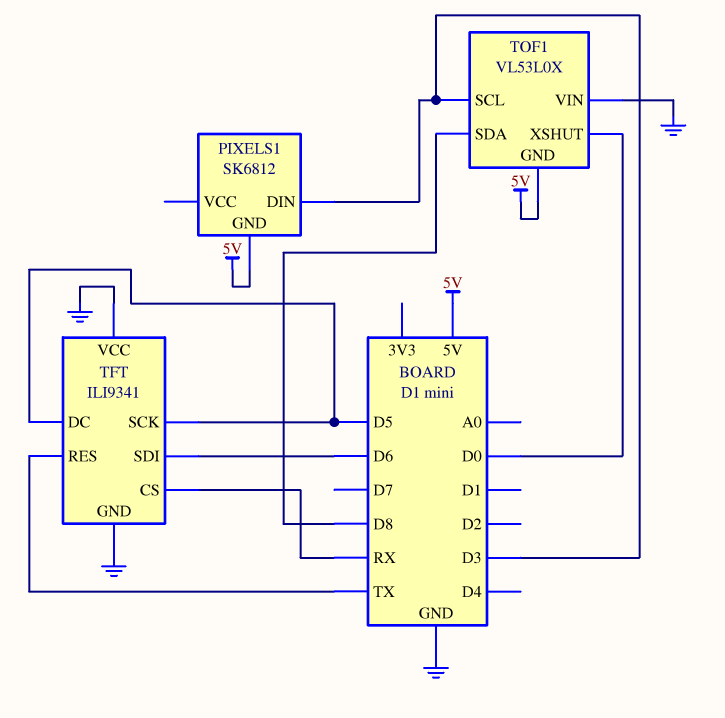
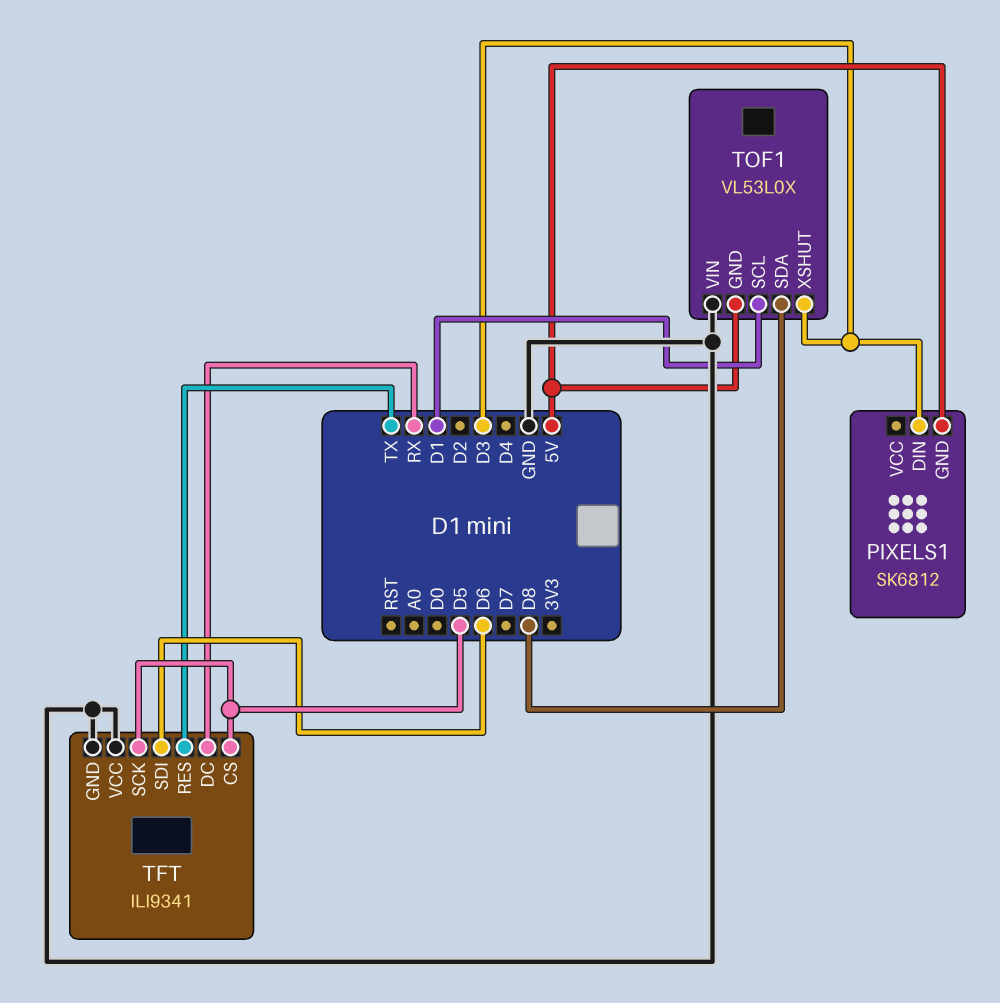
TFT pin CS: RX -> D5
TFT pin DC: D5 -> RX
TOF1 pin SCL: D3 -> D1
TOF1 pin XSHUT: D0 -> D3

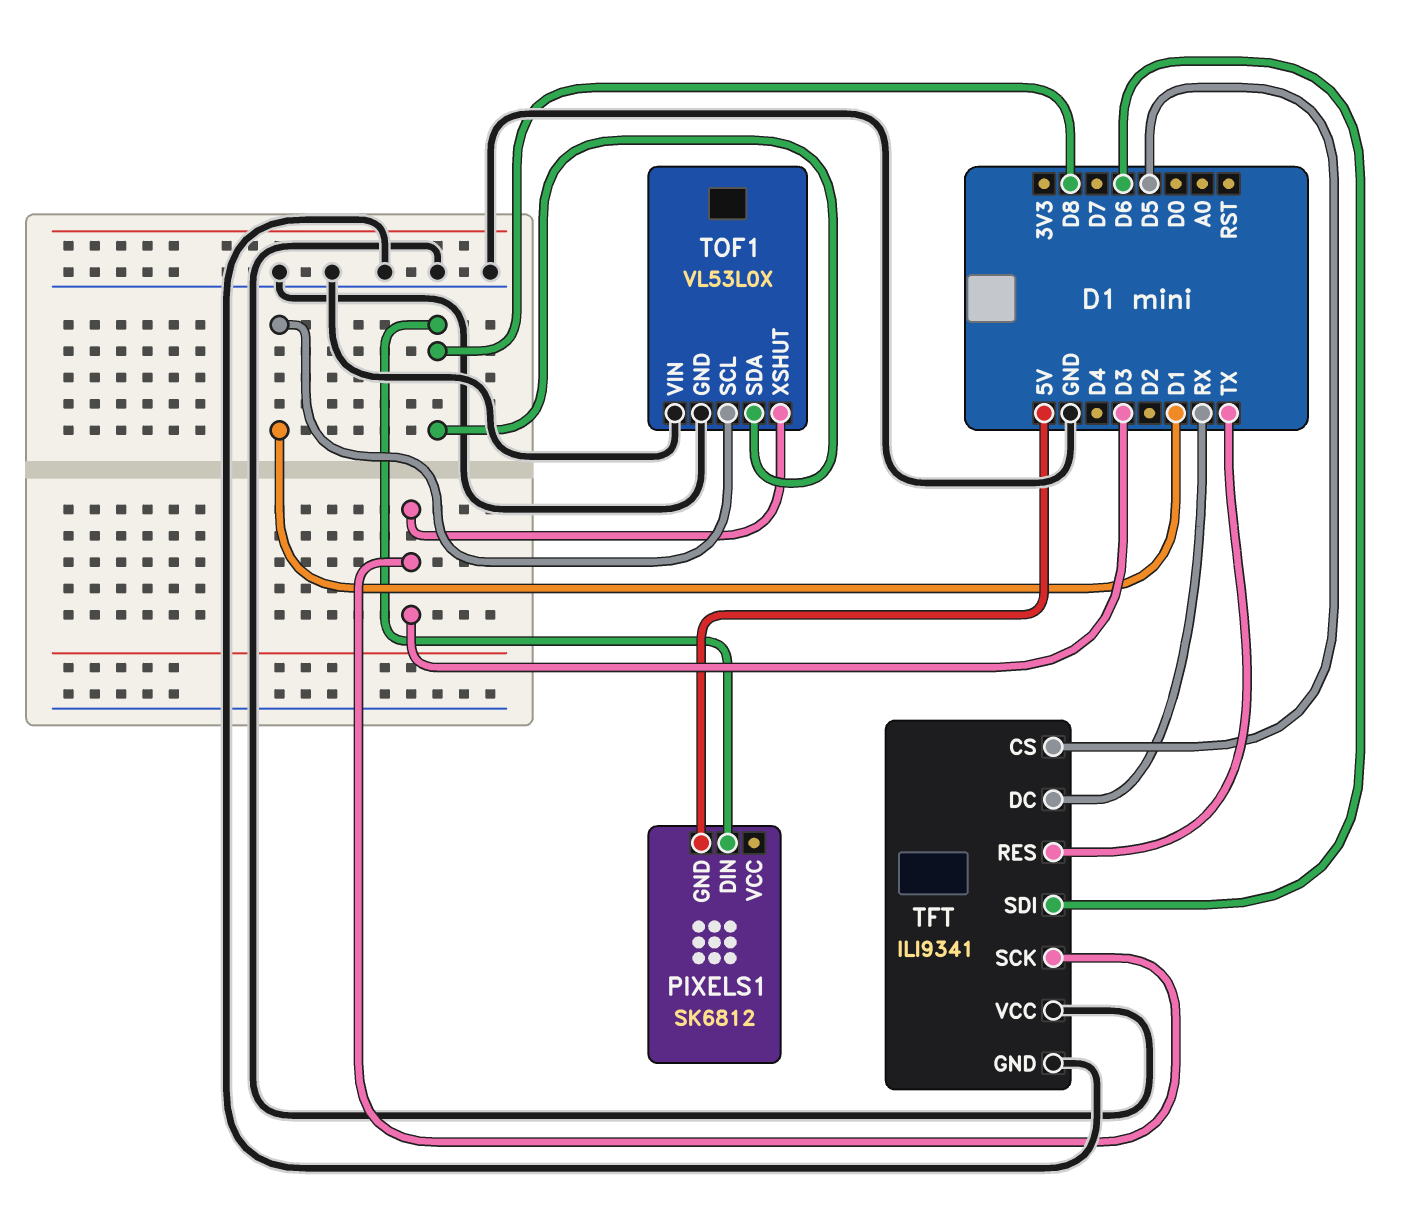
PIXELS1 pin DIN: D3 -> D8
TFT pin SCK: D5 -> D3
TOF1 pin GND: 5V -> GND

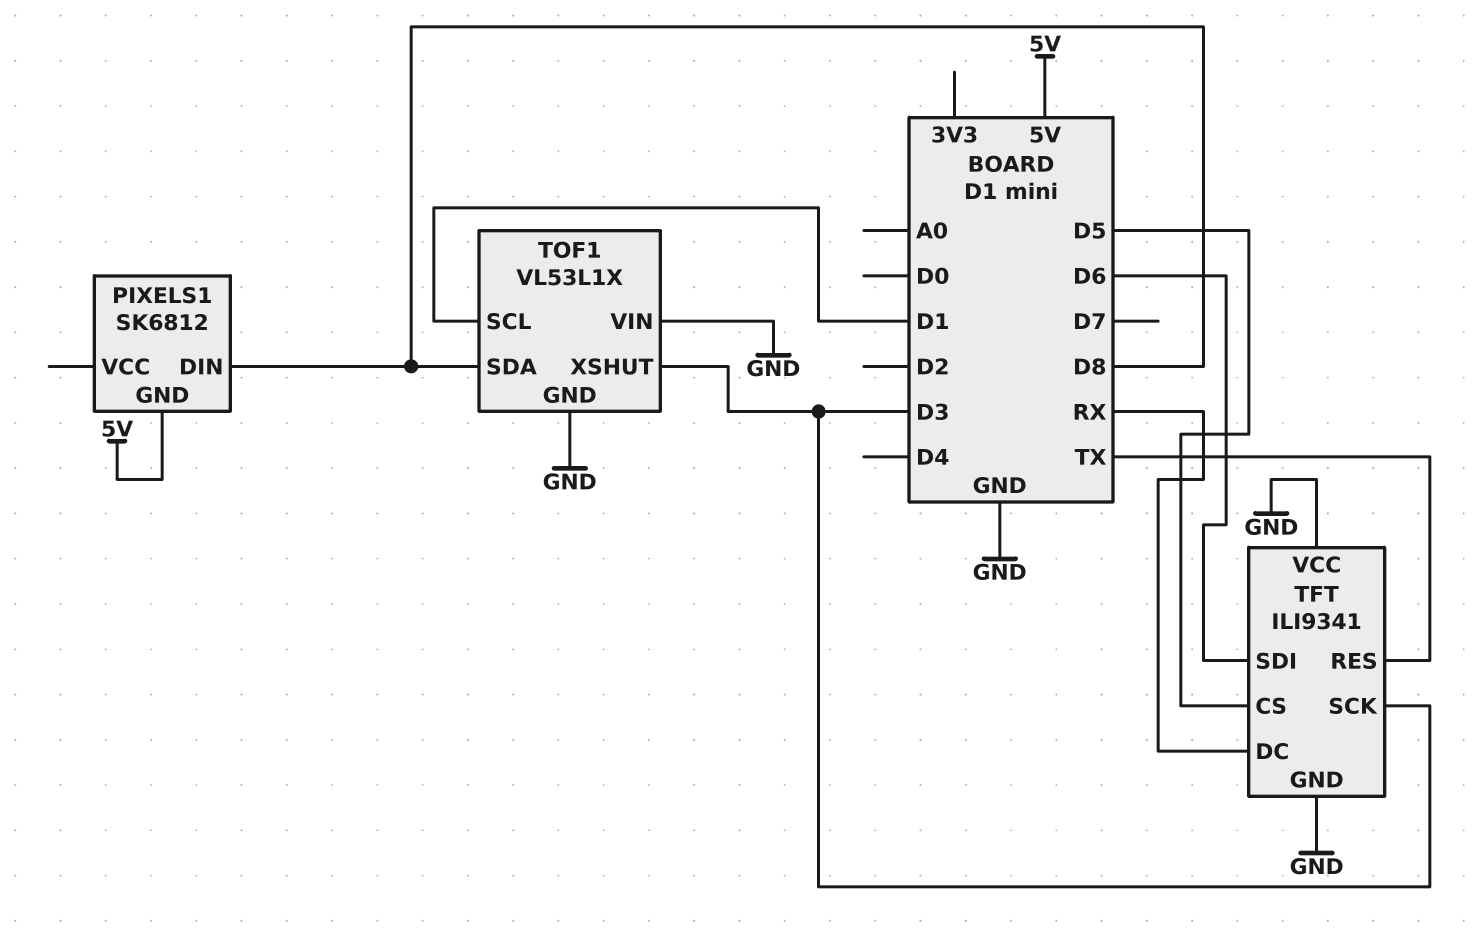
TOF1: VL53L0X -> VL53L1X

